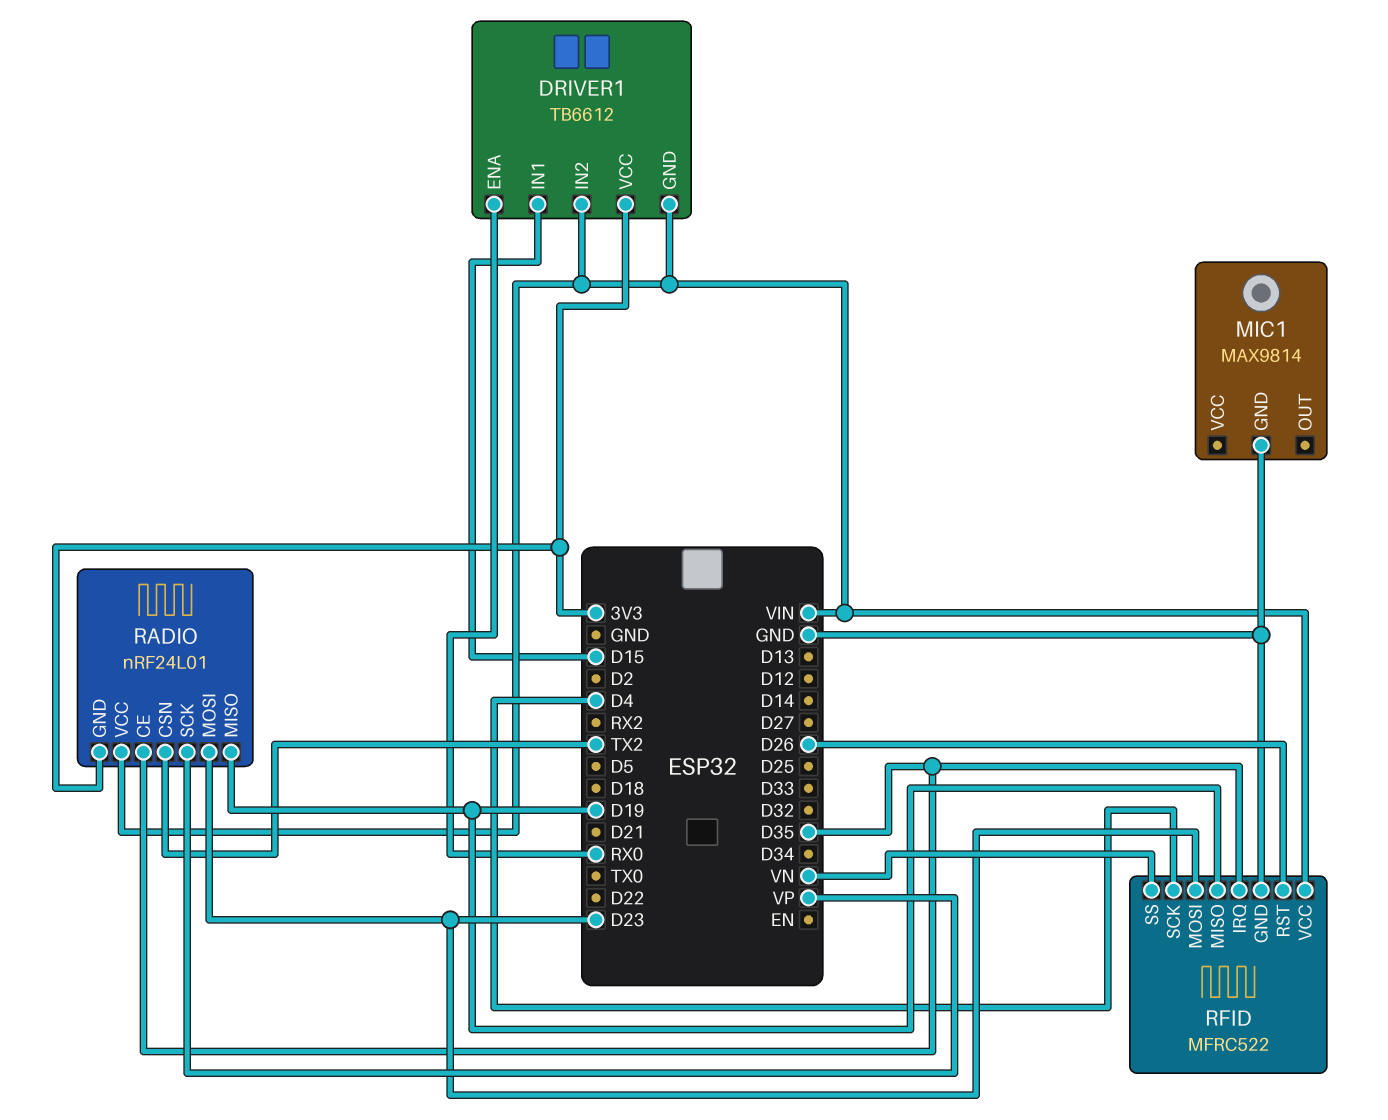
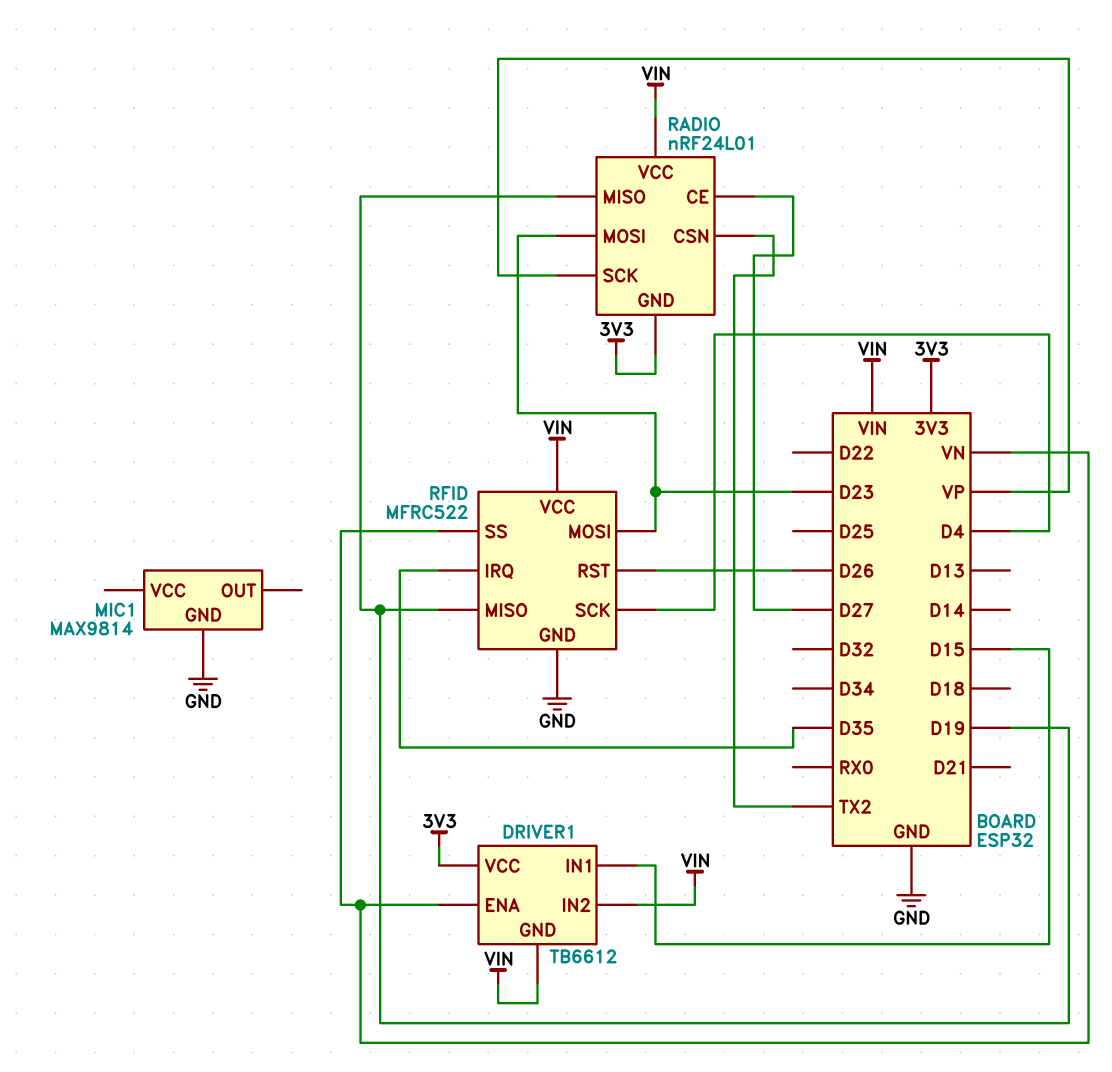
DRIVER1 pin ENA: RX0 -> VN
RADIO pin CE: D35 -> D27

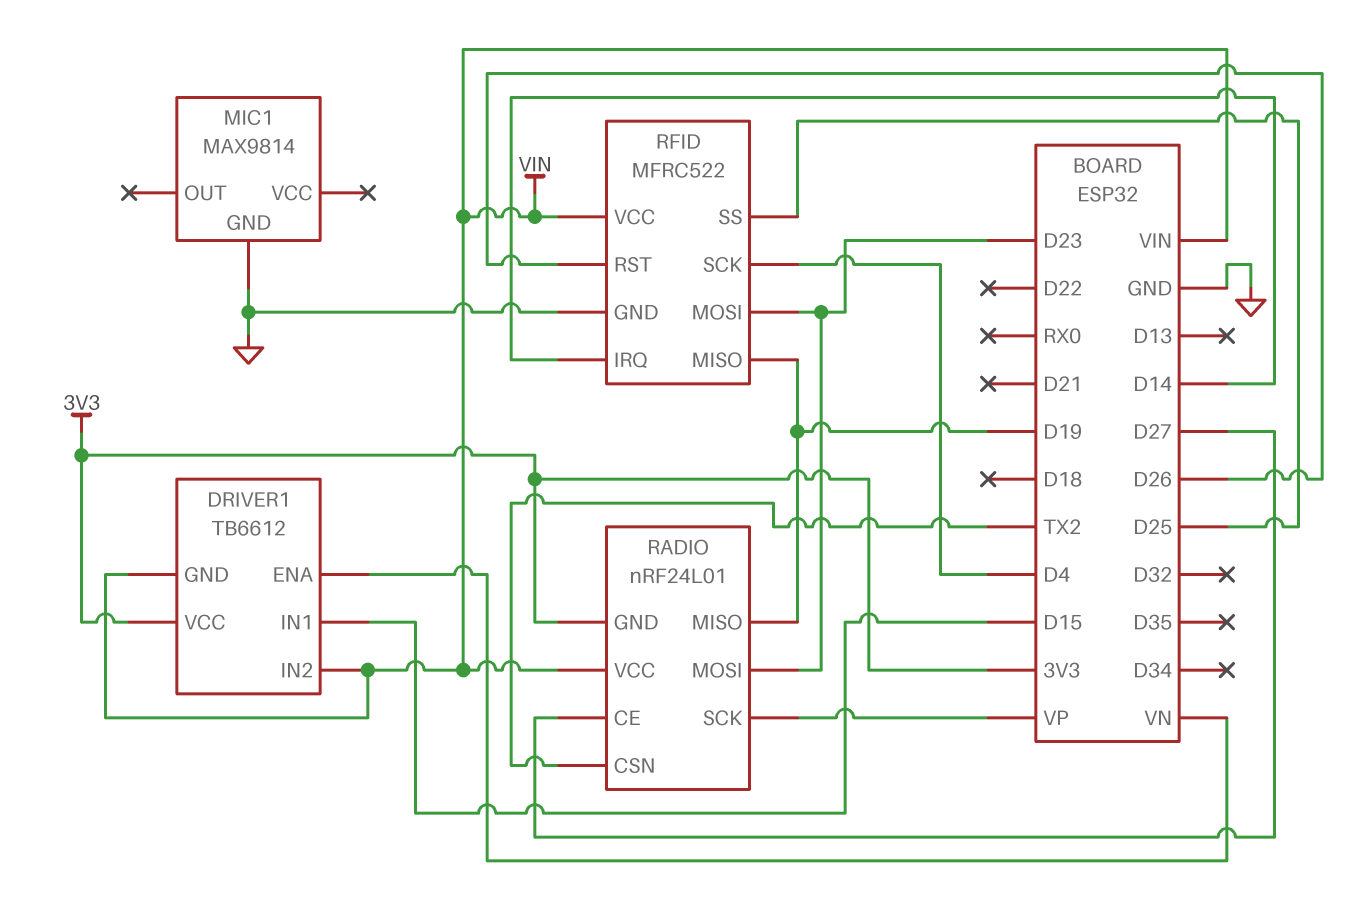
RFID pin IRQ: D35 -> D14
RFID pin SS: VN -> D25

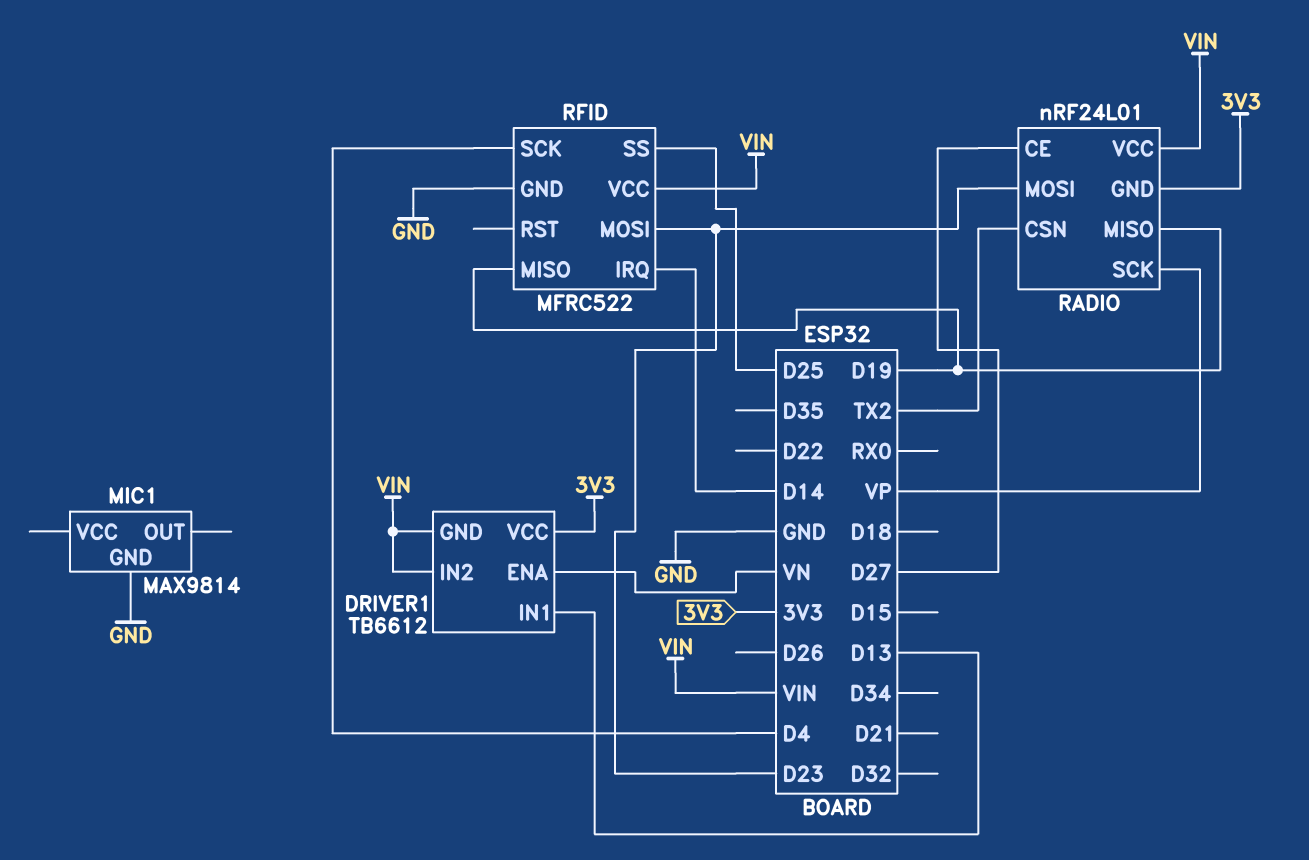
DRIVER1 pin IN1: D15 -> D13
RFID pin RST: D26 -> none

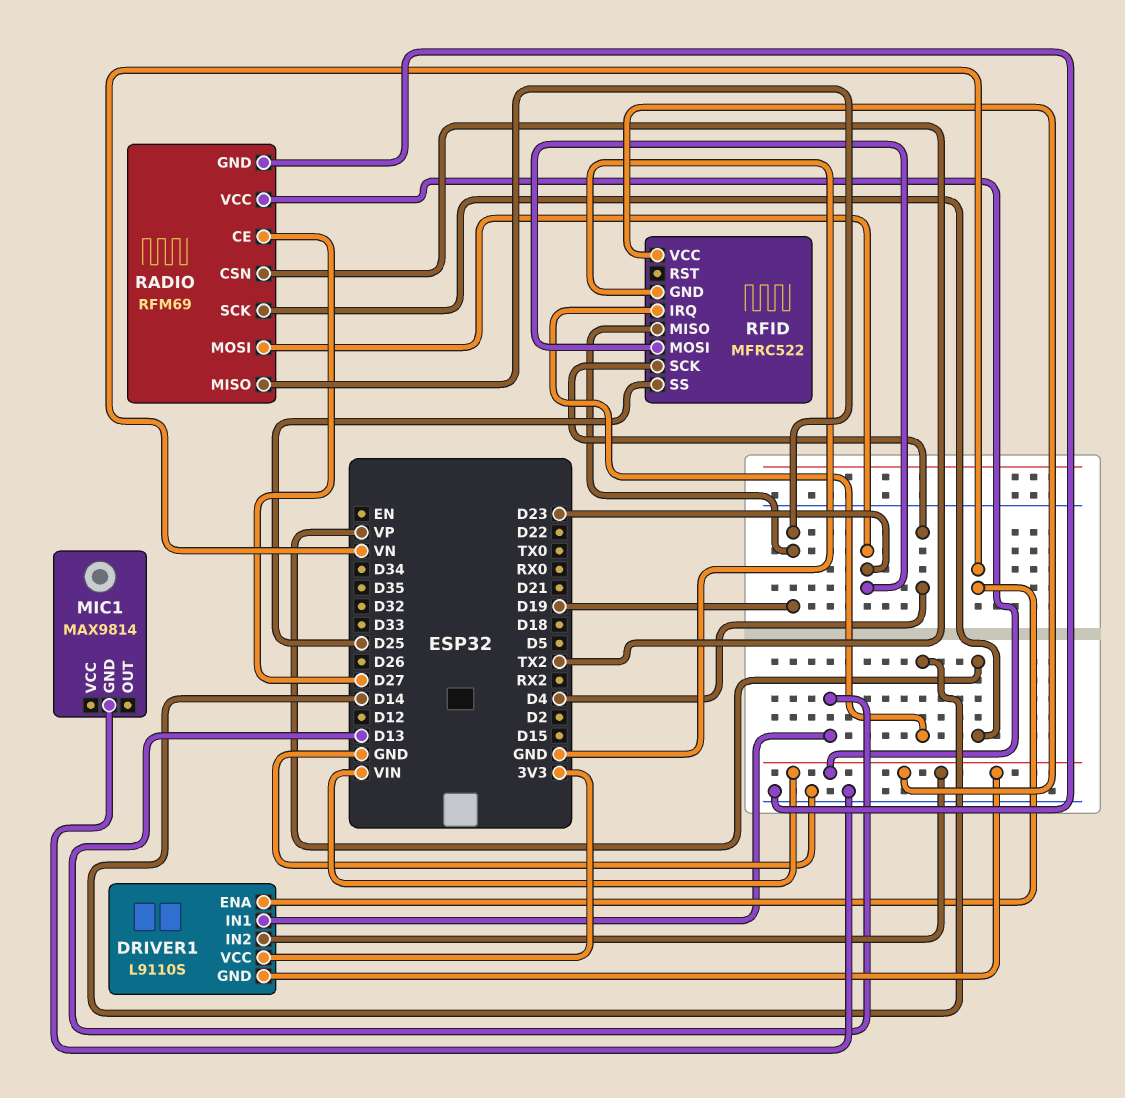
DRIVER1: TB6612 -> L9110S
RADIO: nRF24L01 -> RFM69
RADIO pin GND: 3V3 -> GND

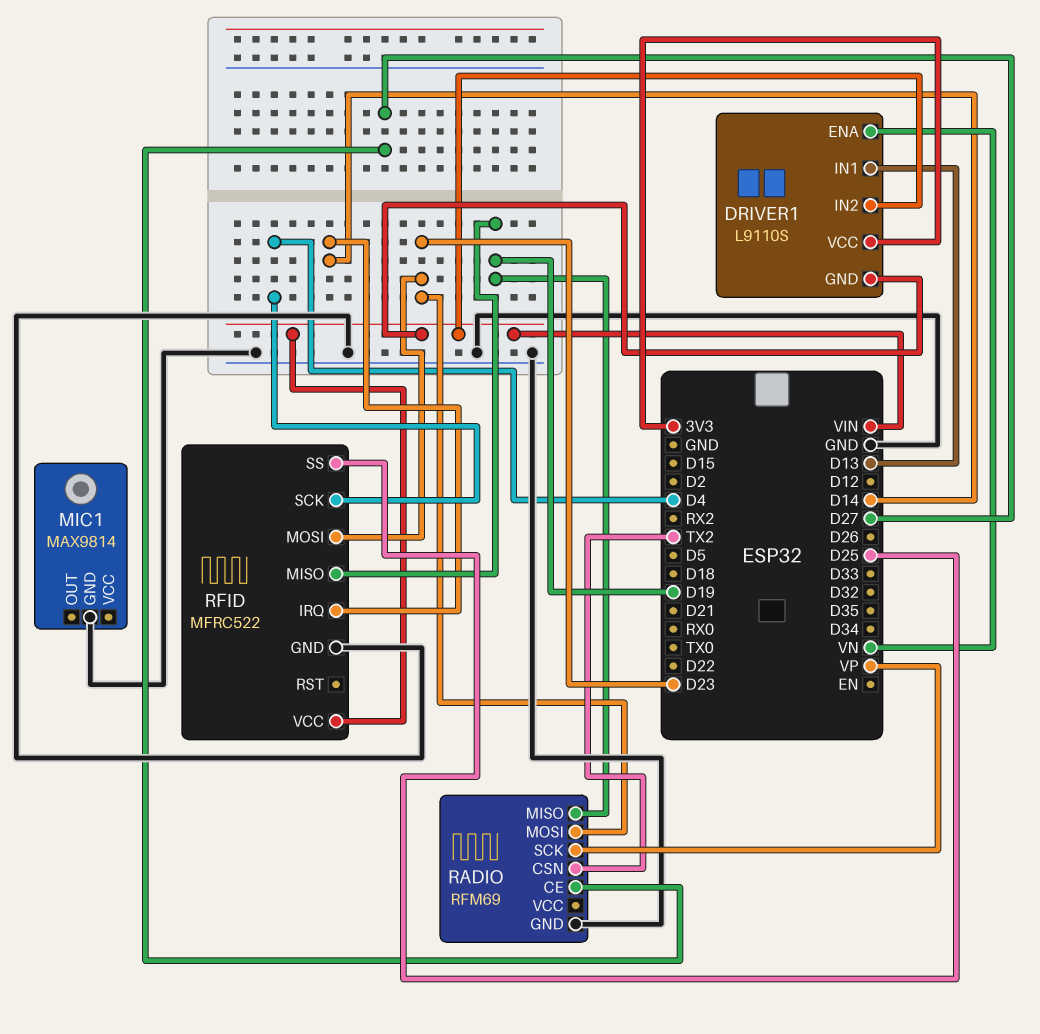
RADIO pin VCC: VIN -> none

